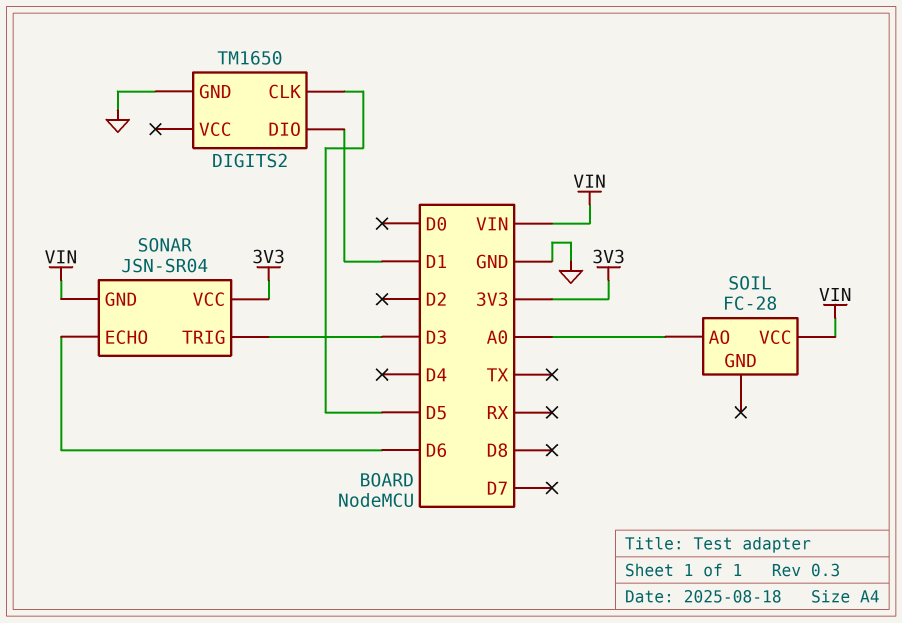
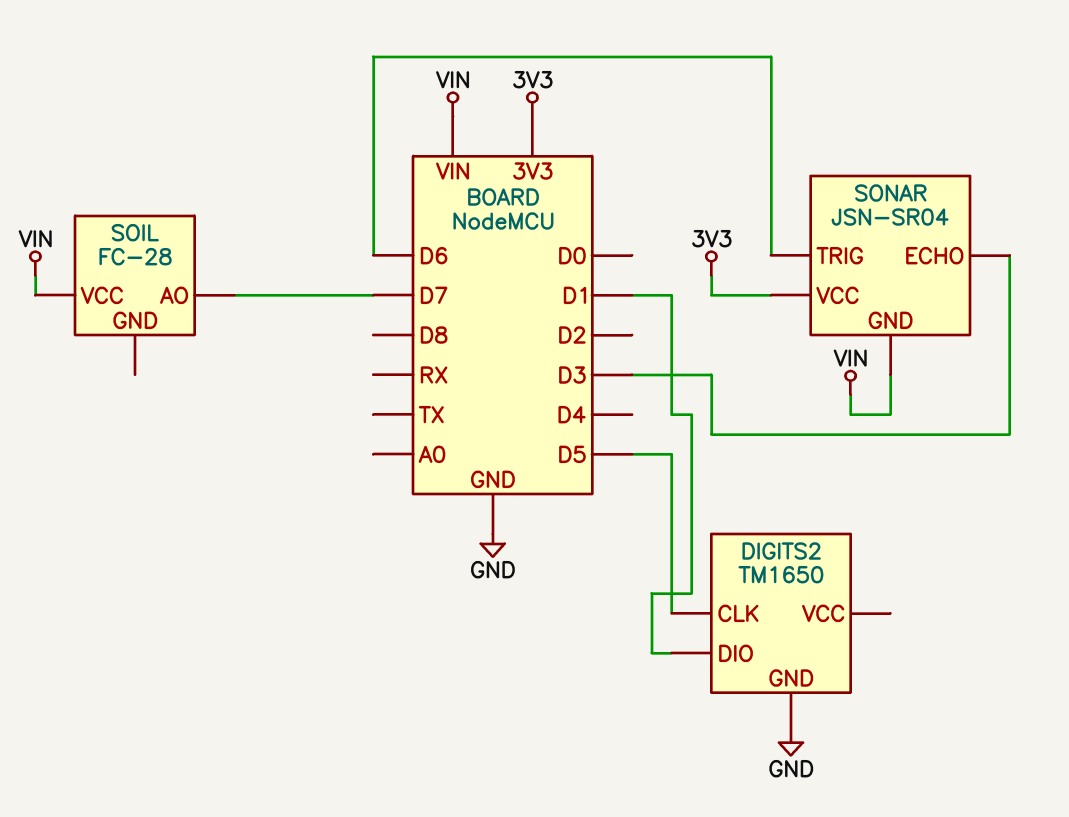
SOIL pin AO: A0 -> D7
SONAR pin ECHO: D6 -> D3
SONAR pin TRIG: D3 -> D6

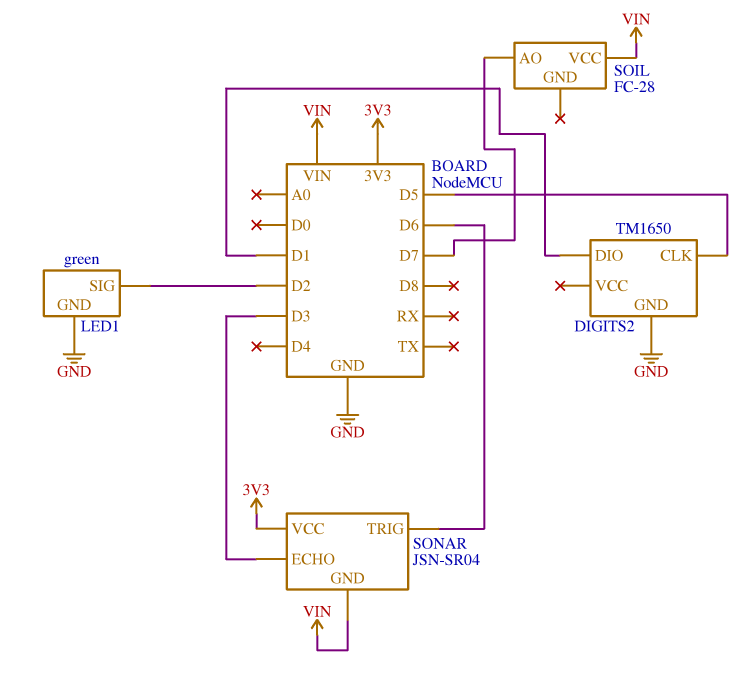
LED1: none -> green
LED1 pin GND: none -> GND
LED1 pin SIG: none -> D2

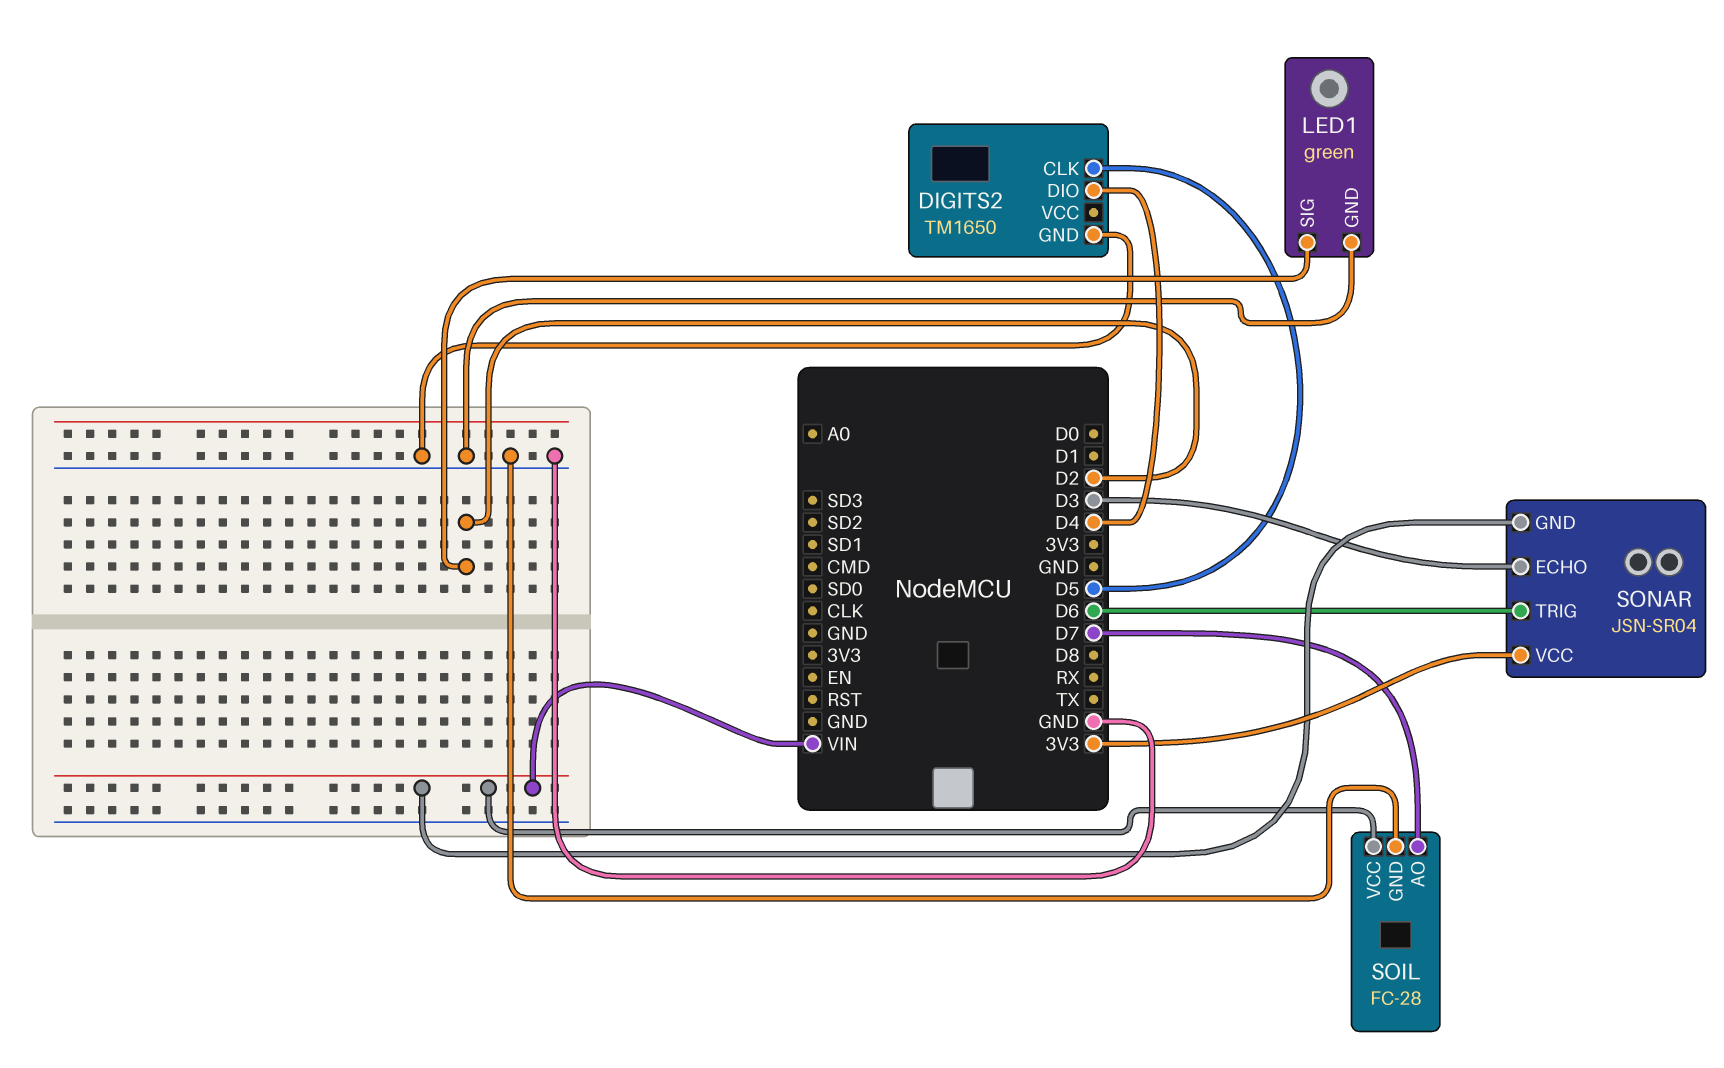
DIGITS2 pin DIO: D1 -> D4
SOIL pin GND: none -> GND

